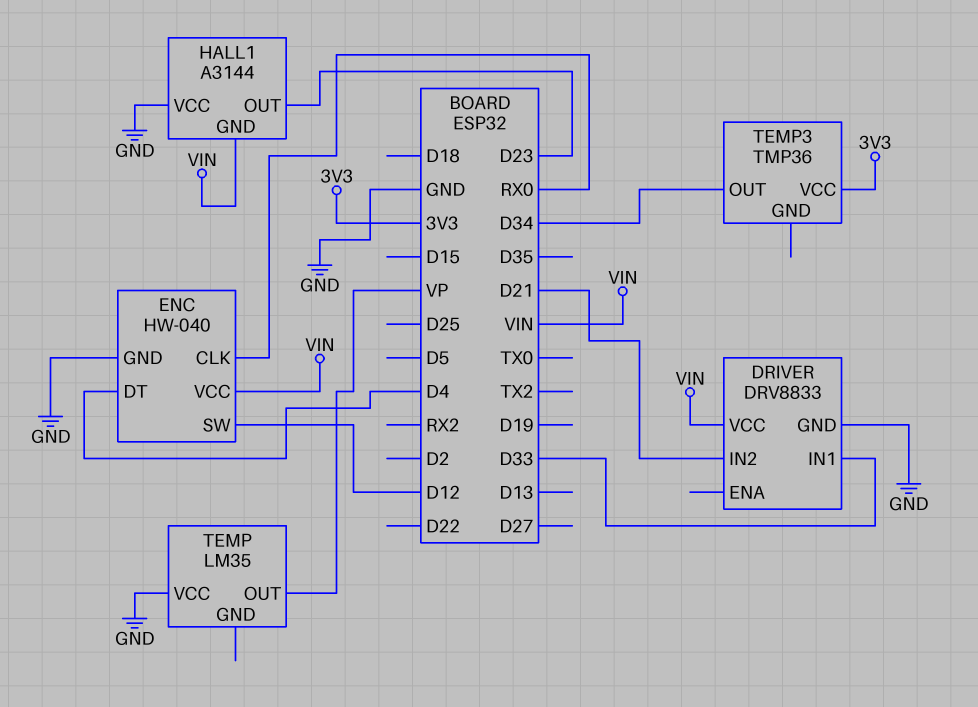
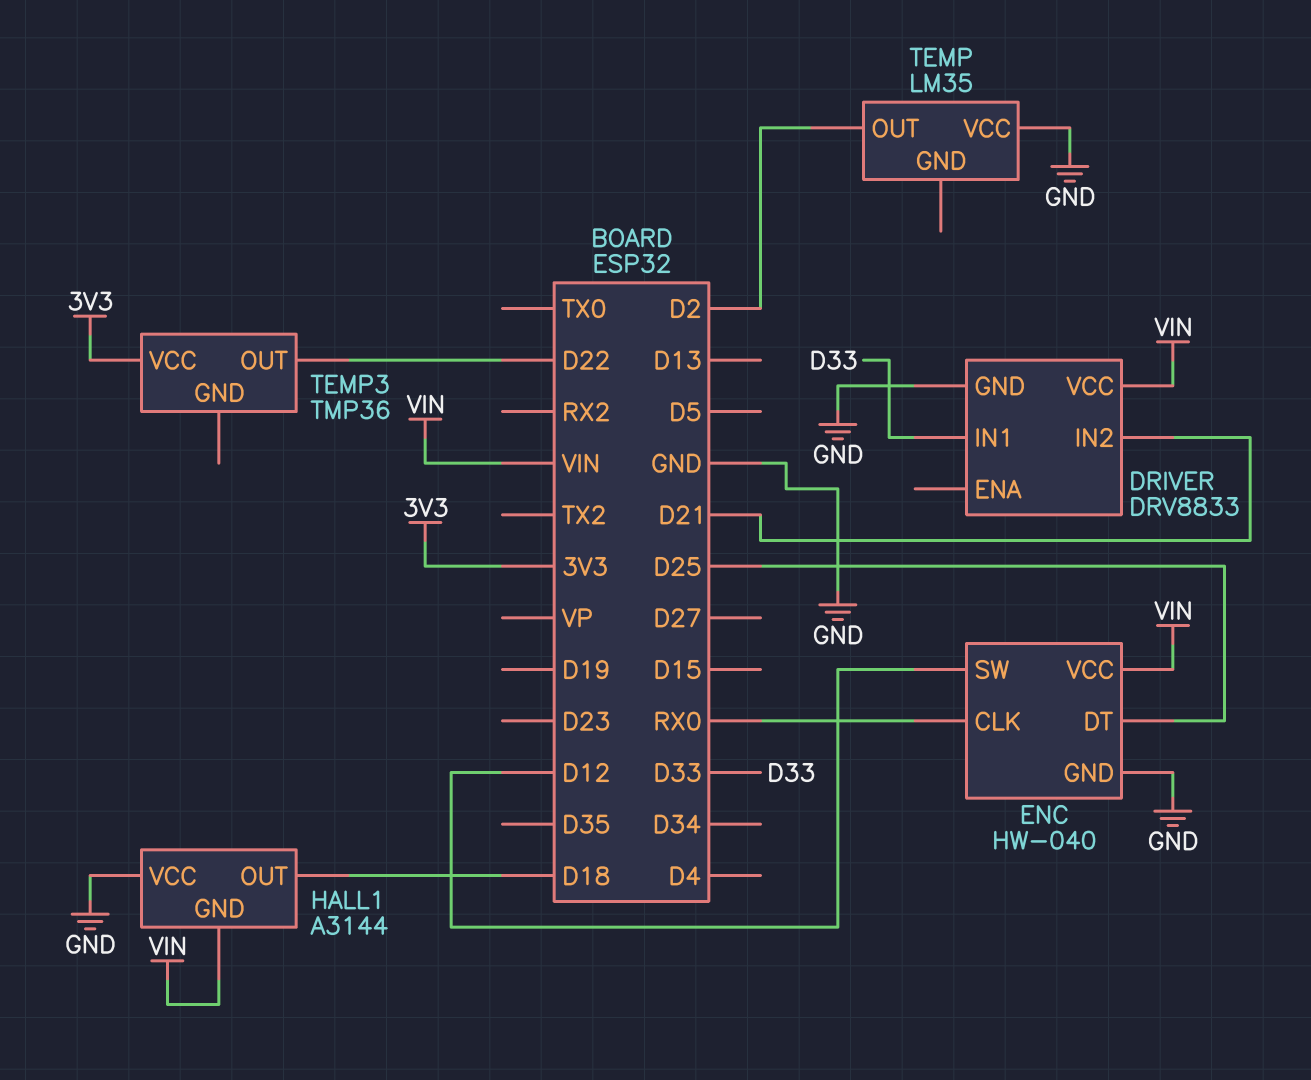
ENC pin DT: D4 -> D25
HALL1 pin OUT: D23 -> D18
TEMP pin OUT: VP -> D2
TEMP3 pin OUT: D34 -> D22

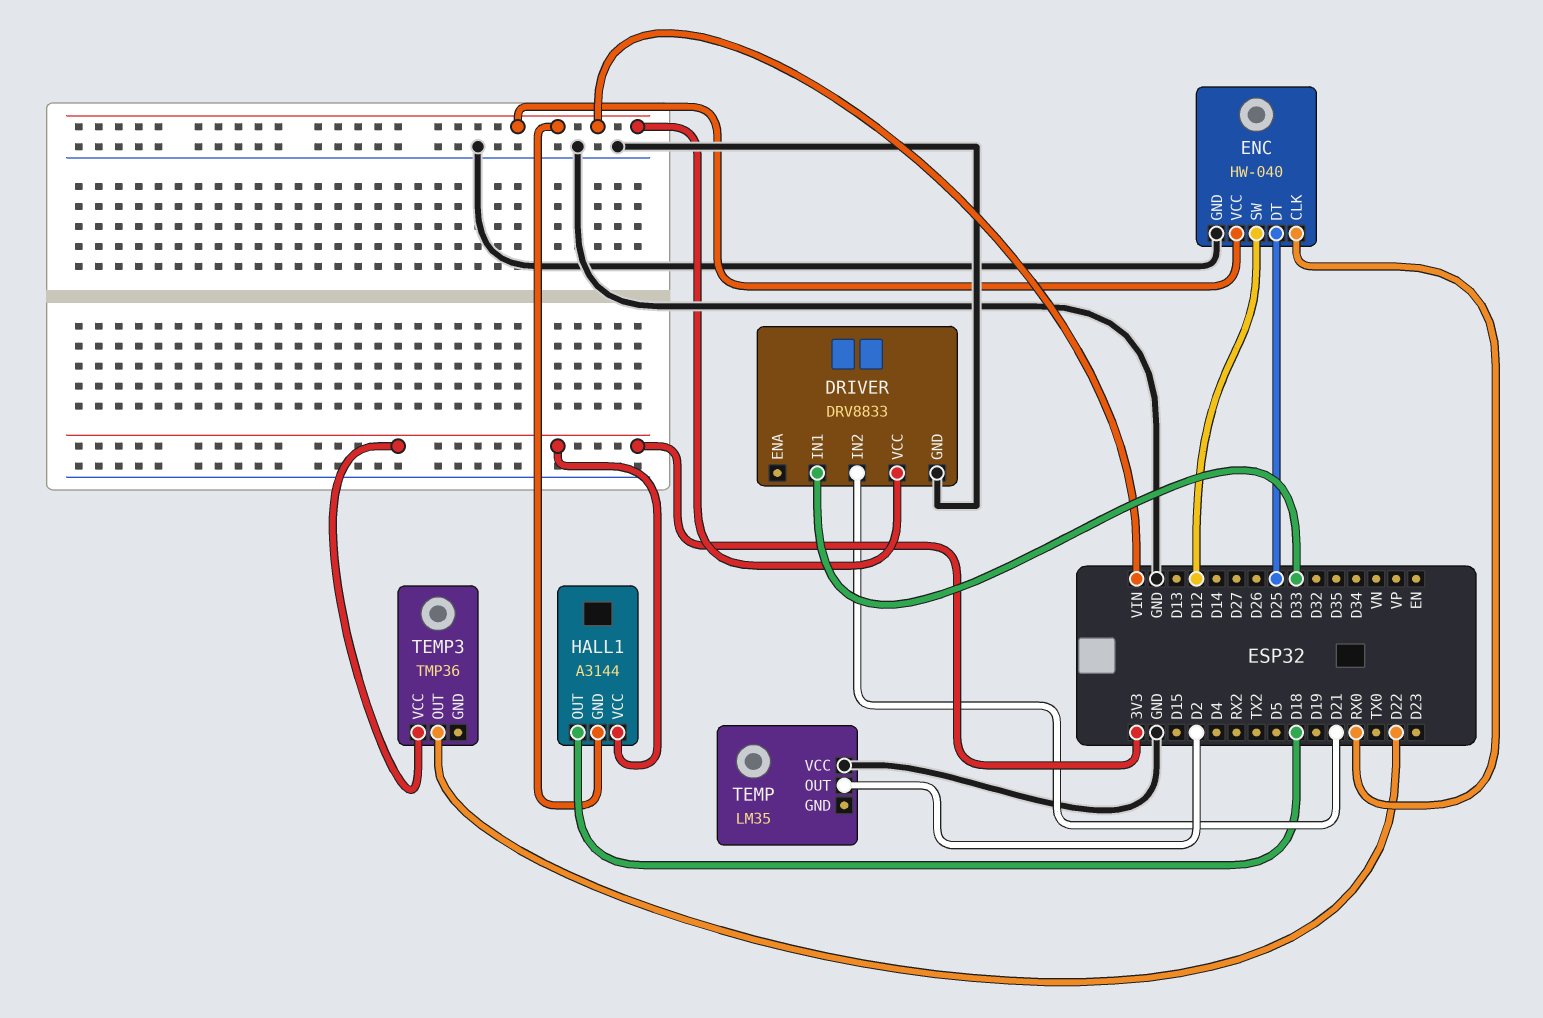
HALL1 pin VCC: GND -> 3V3

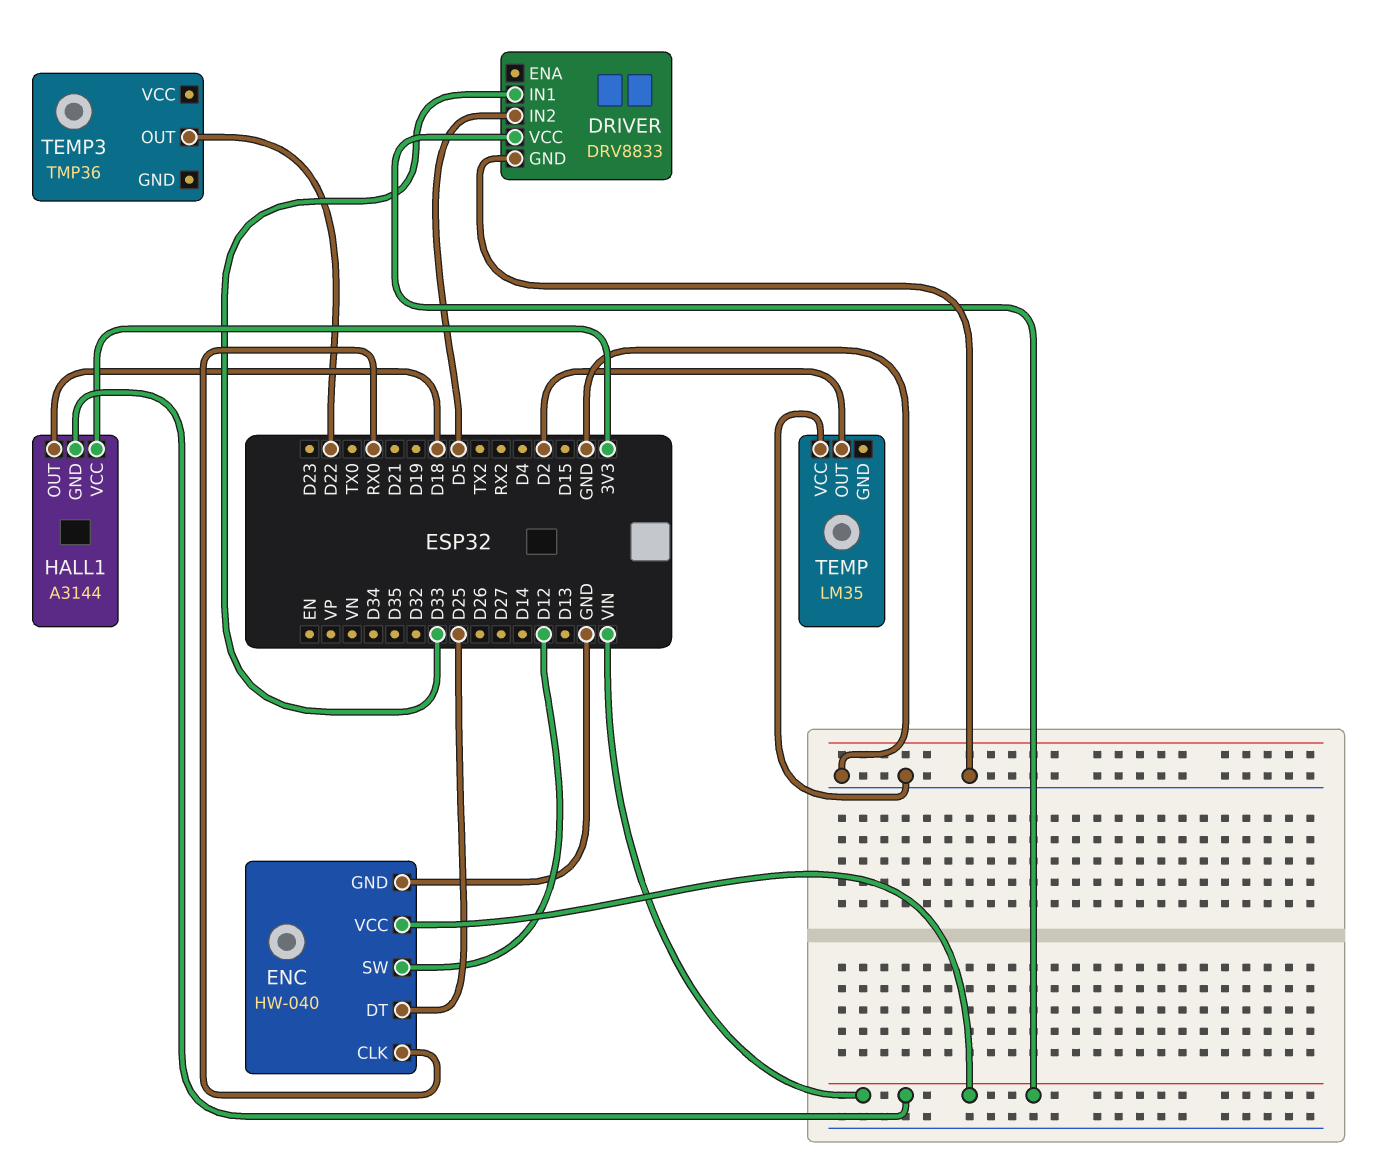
DRIVER pin IN2: D21 -> D5
TEMP3 pin VCC: 3V3 -> none

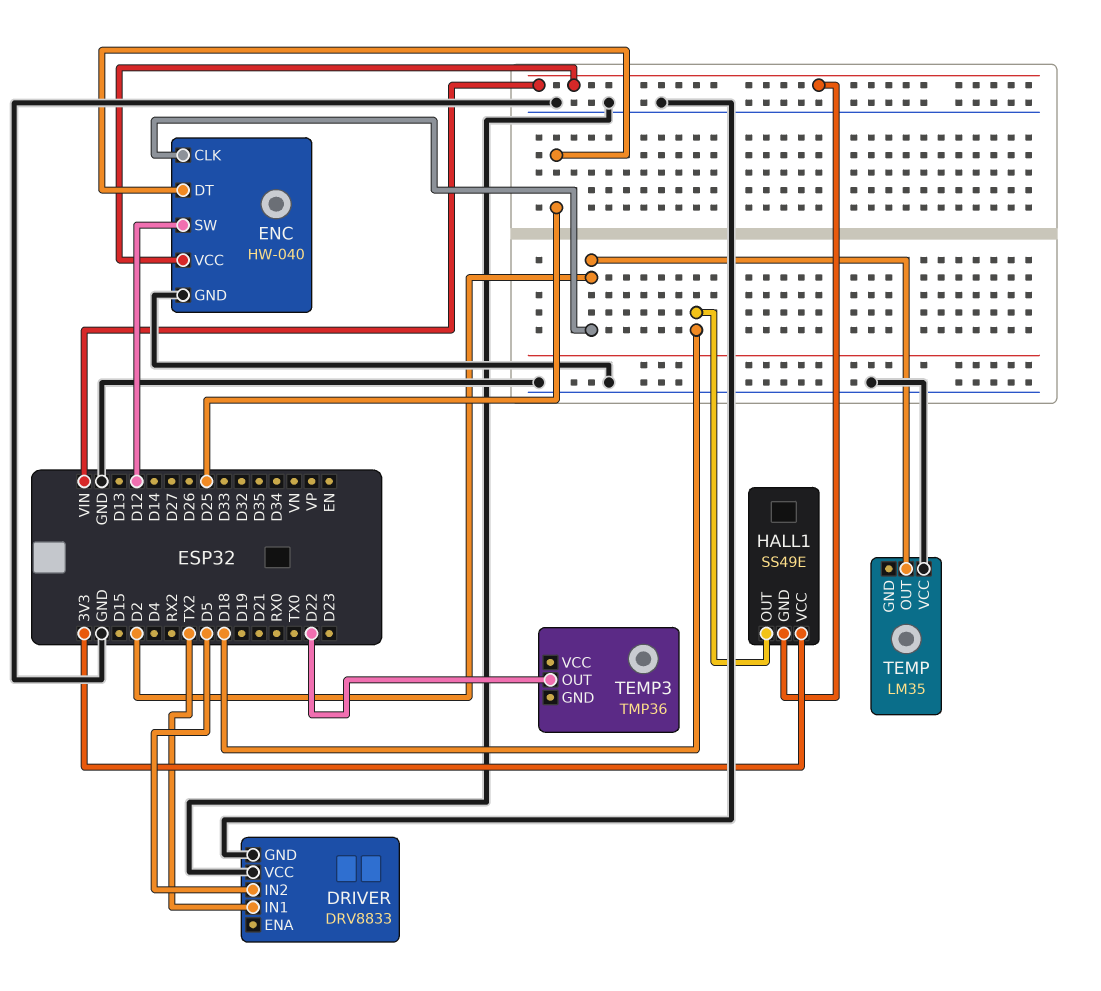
DRIVER pin IN1: D33 -> TX2
DRIVER pin VCC: VIN -> GND
ENC pin CLK: RX0 -> D2
HALL1: A3144 -> SS49E

